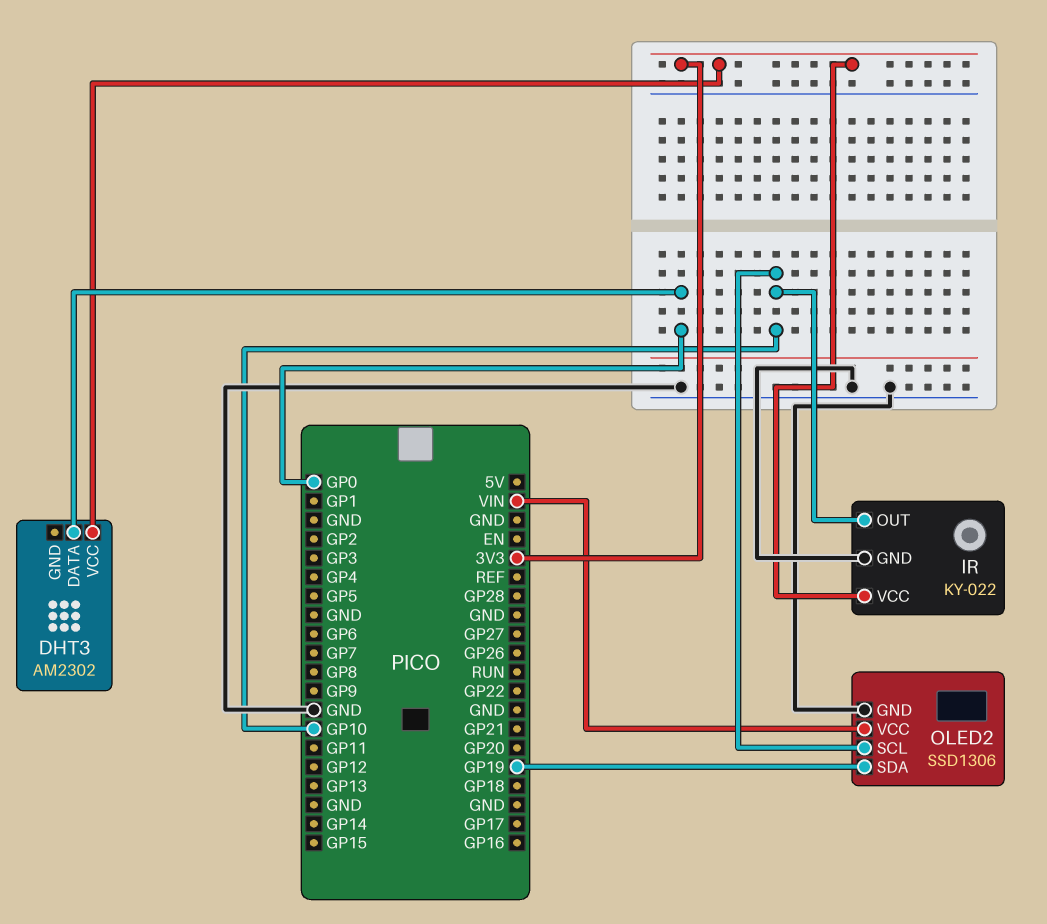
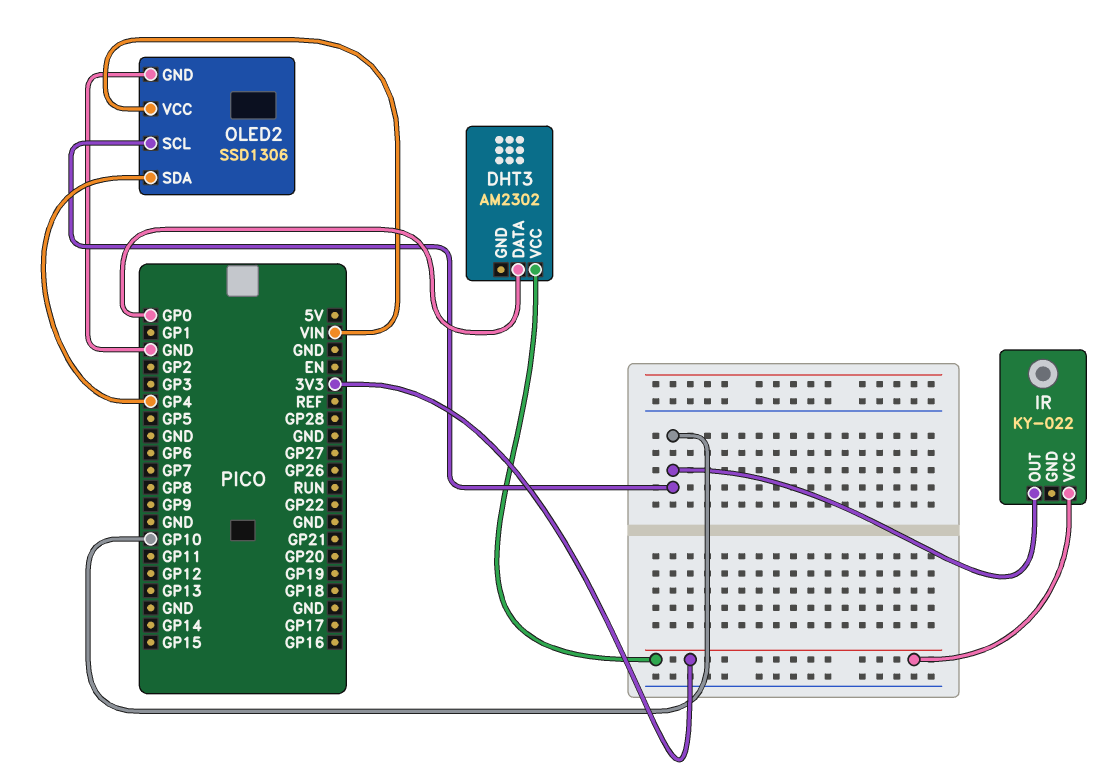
IR pin GND: GND -> none
OLED2 pin SDA: GP19 -> GP4

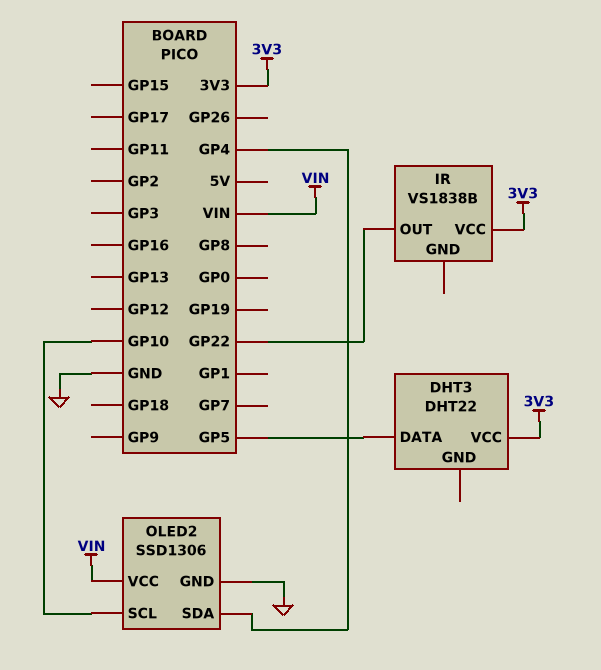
DHT3: AM2302 -> DHT22
DHT3 pin DATA: GP0 -> GP5
IR: KY-022 -> VS1838B
IR pin OUT: GP10 -> GP22

